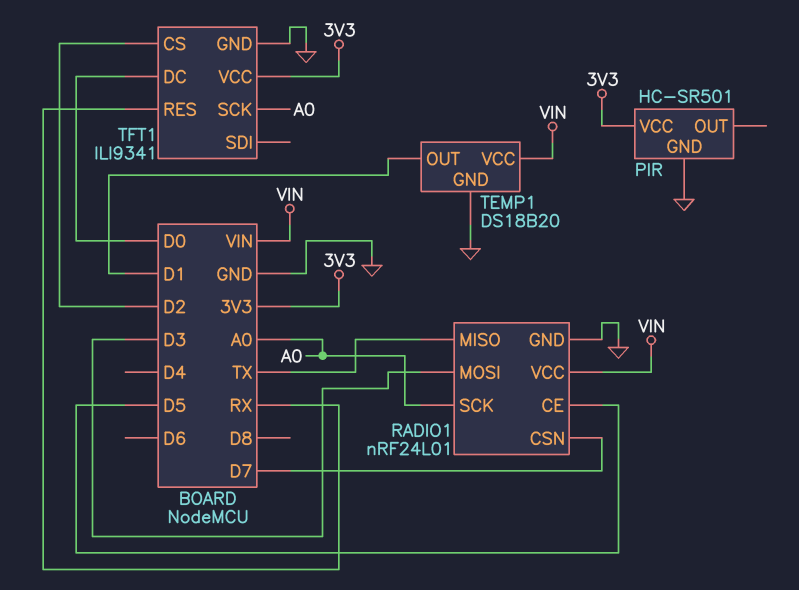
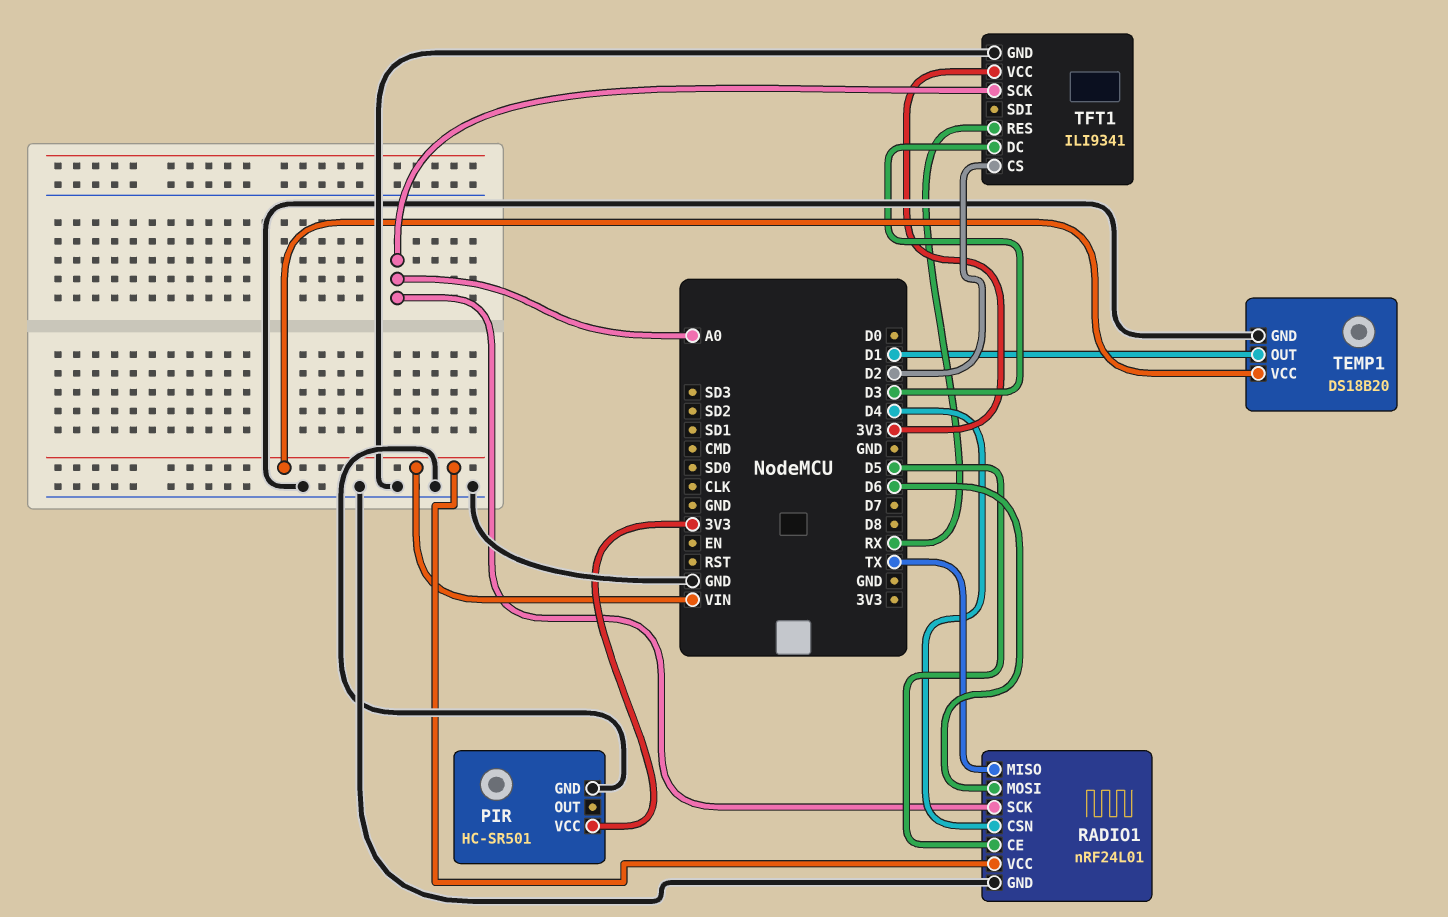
RADIO1 pin CSN: D7 -> D4
RADIO1 pin MOSI: D3 -> D6
TFT1 pin DC: D0 -> D3

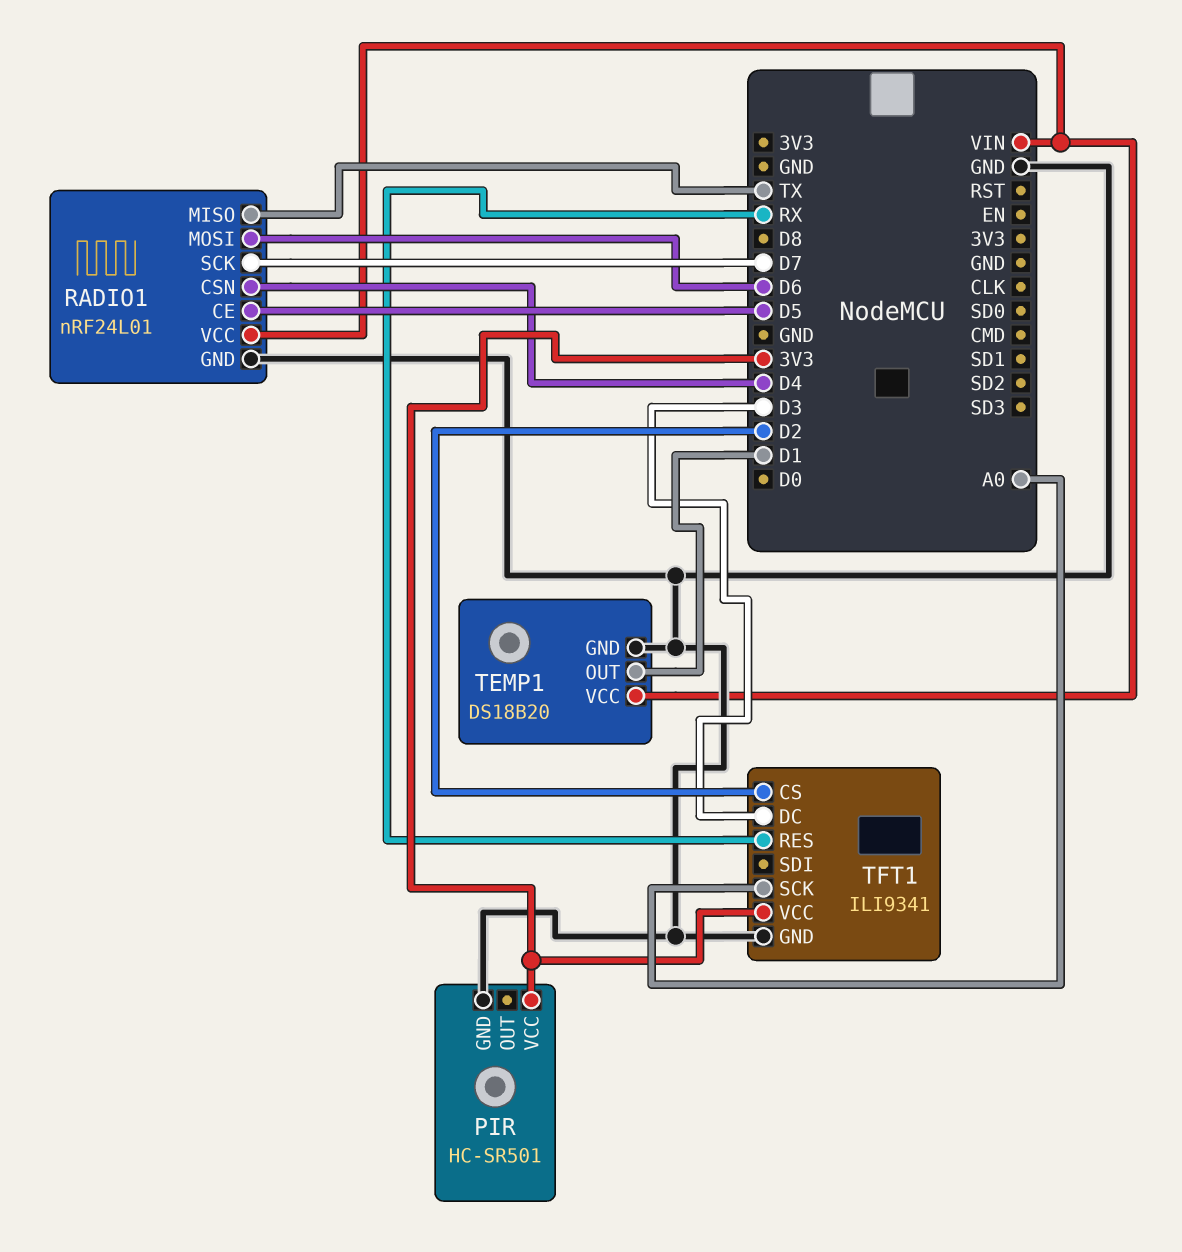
RADIO1 pin SCK: A0 -> D7

